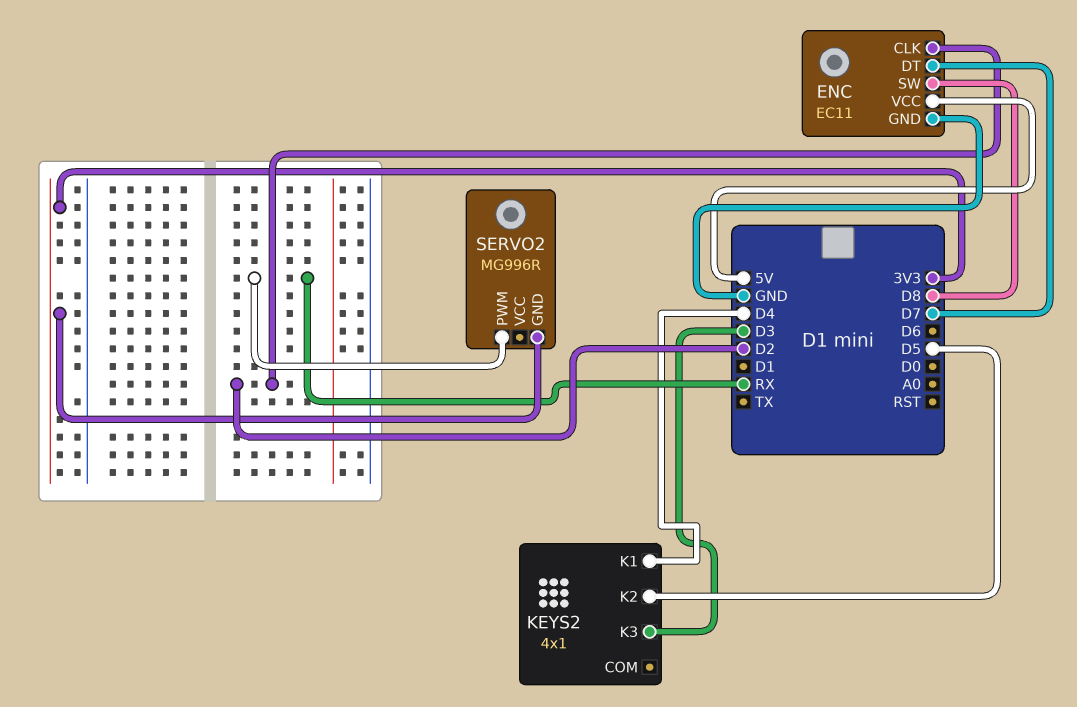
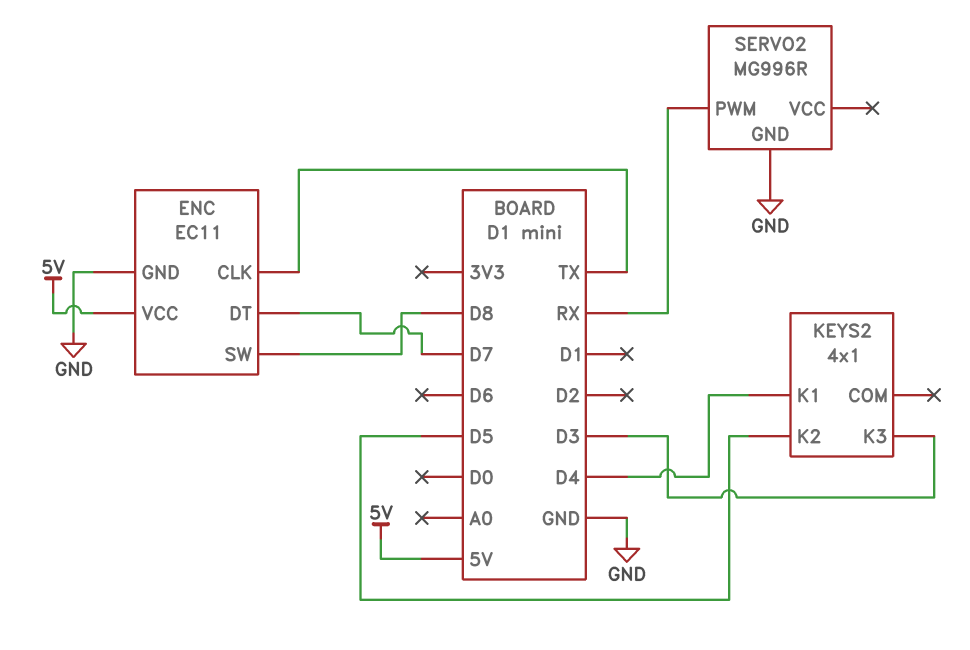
ENC pin CLK: D2 -> TX
SERVO2 pin GND: 3V3 -> GND

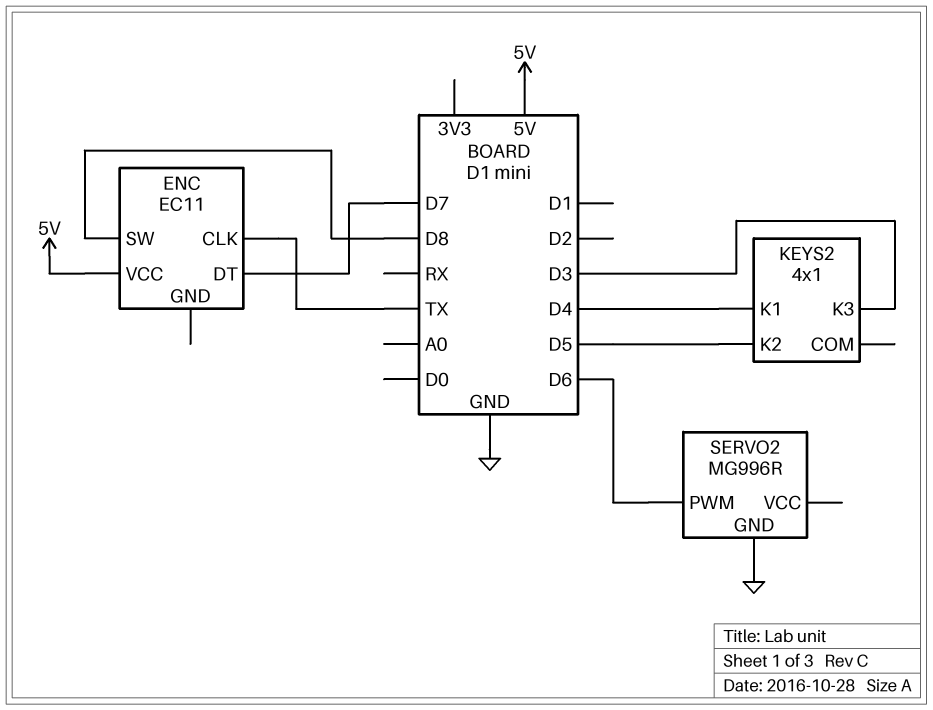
ENC pin GND: GND -> none
SERVO2 pin PWM: RX -> D6

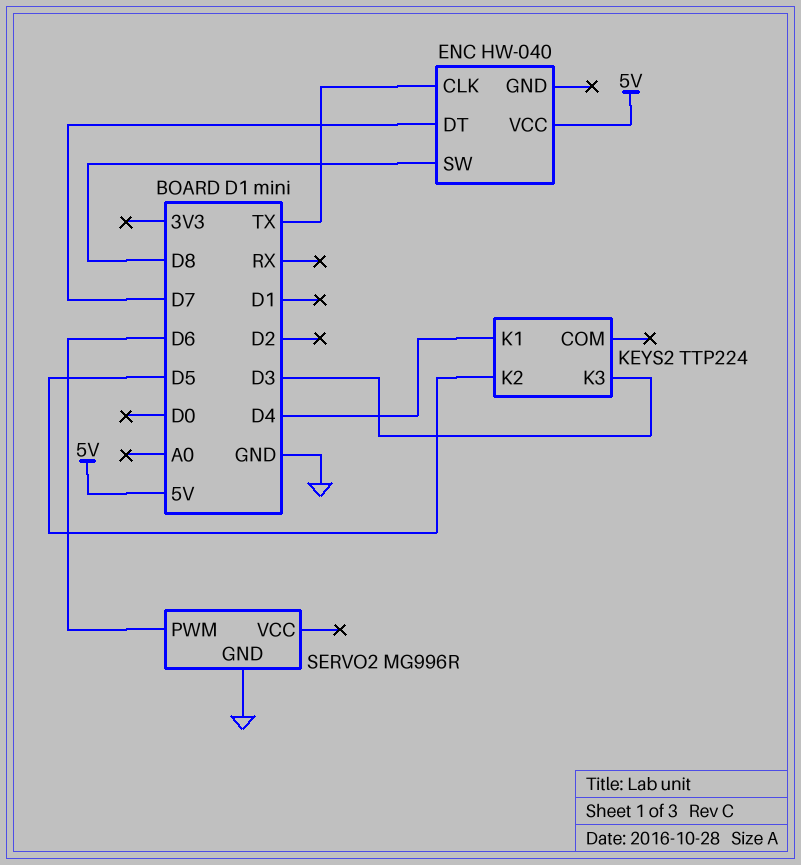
ENC: EC11 -> HW-040
KEYS2: 4x1 -> TTP224

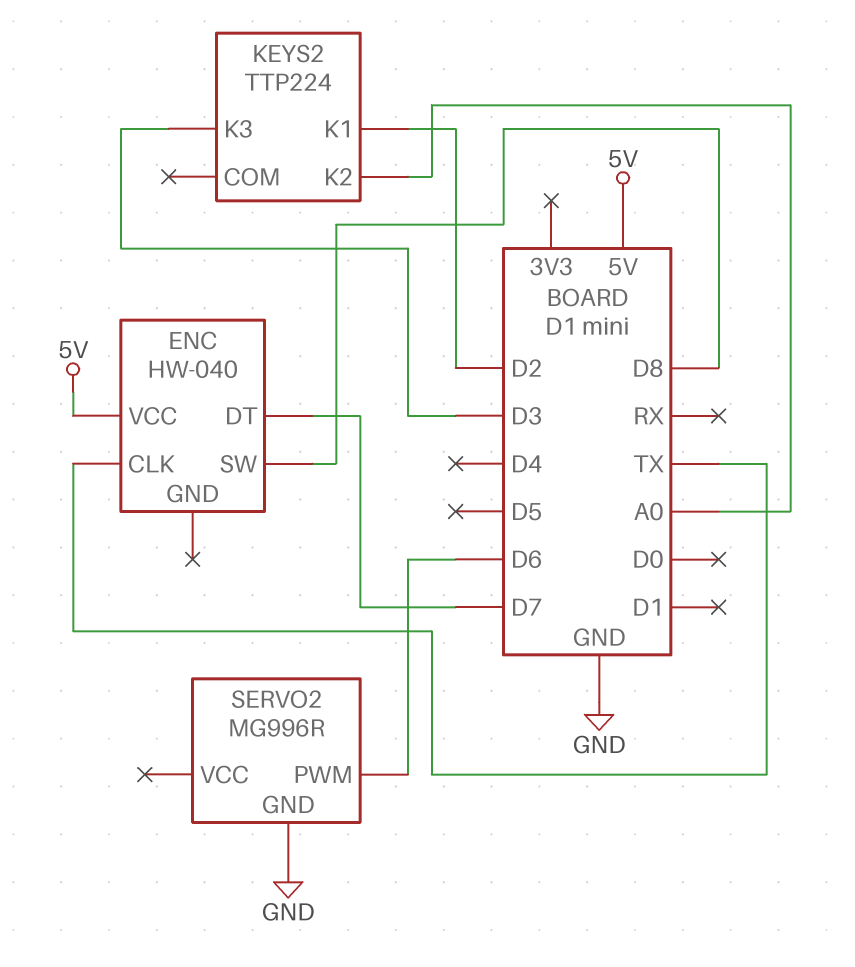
KEYS2 pin K1: D4 -> D2
KEYS2 pin K2: D5 -> A0

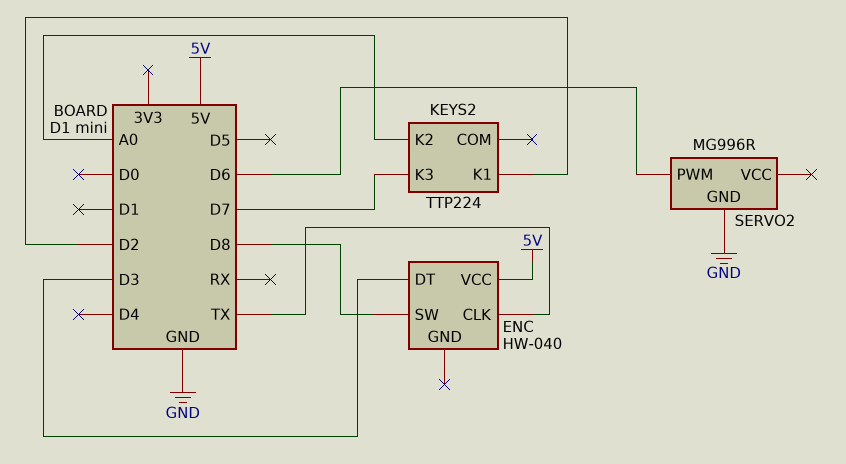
ENC pin DT: D7 -> D3
KEYS2 pin K3: D3 -> D7

